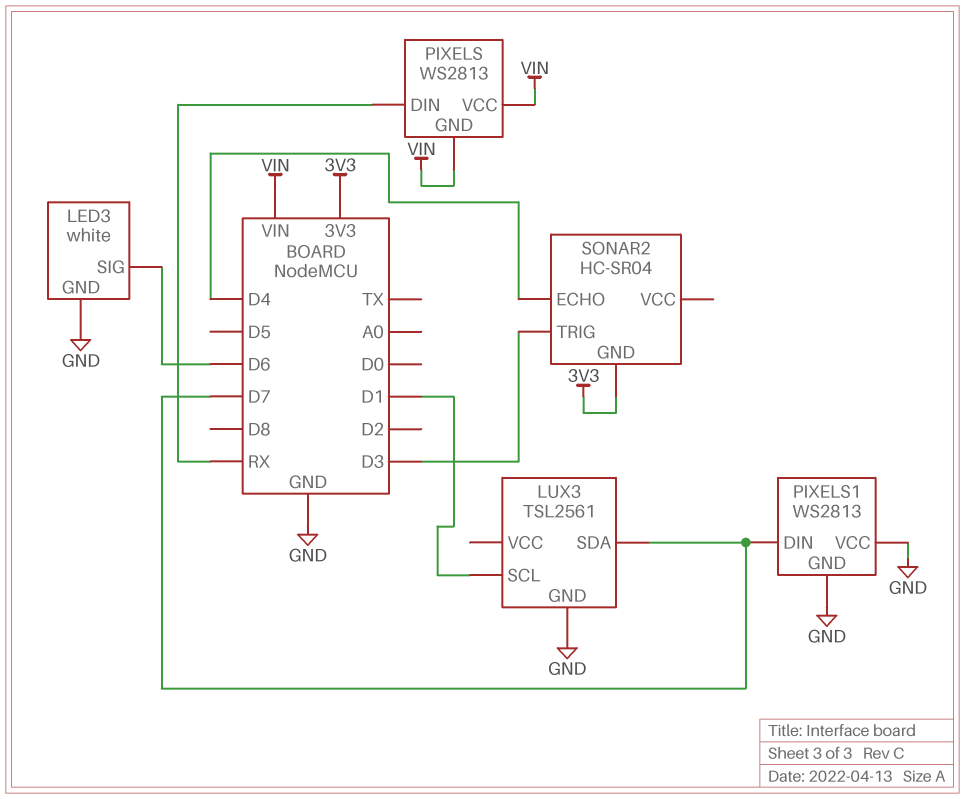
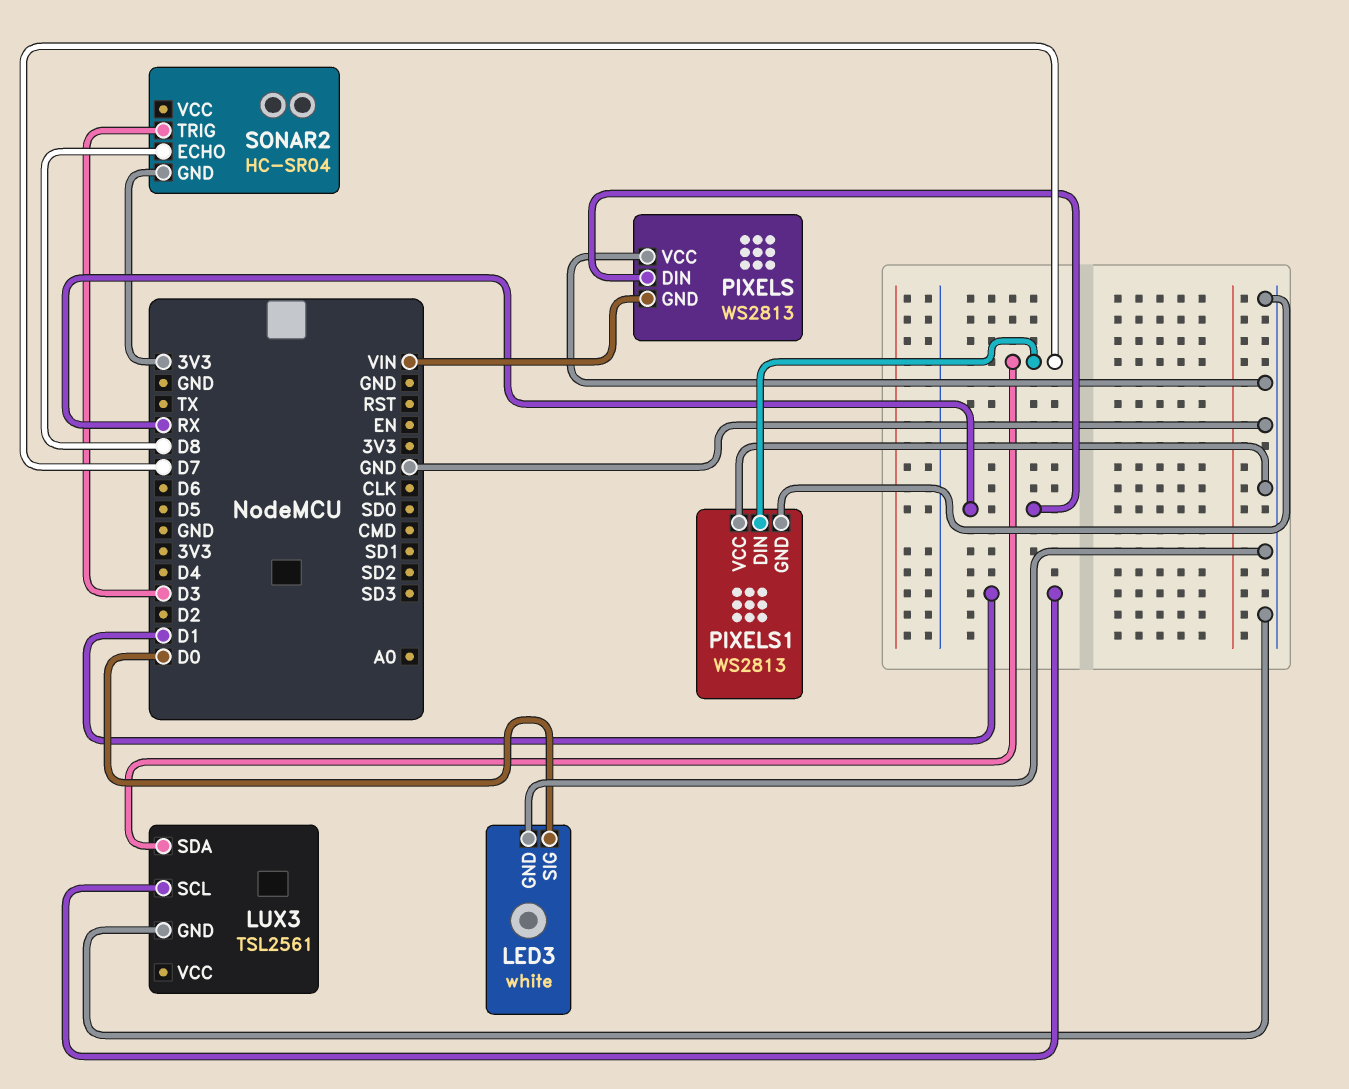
LED3 pin SIG: D6 -> D0
PIXELS pin VCC: VIN -> GND
SONAR2 pin ECHO: D4 -> D8

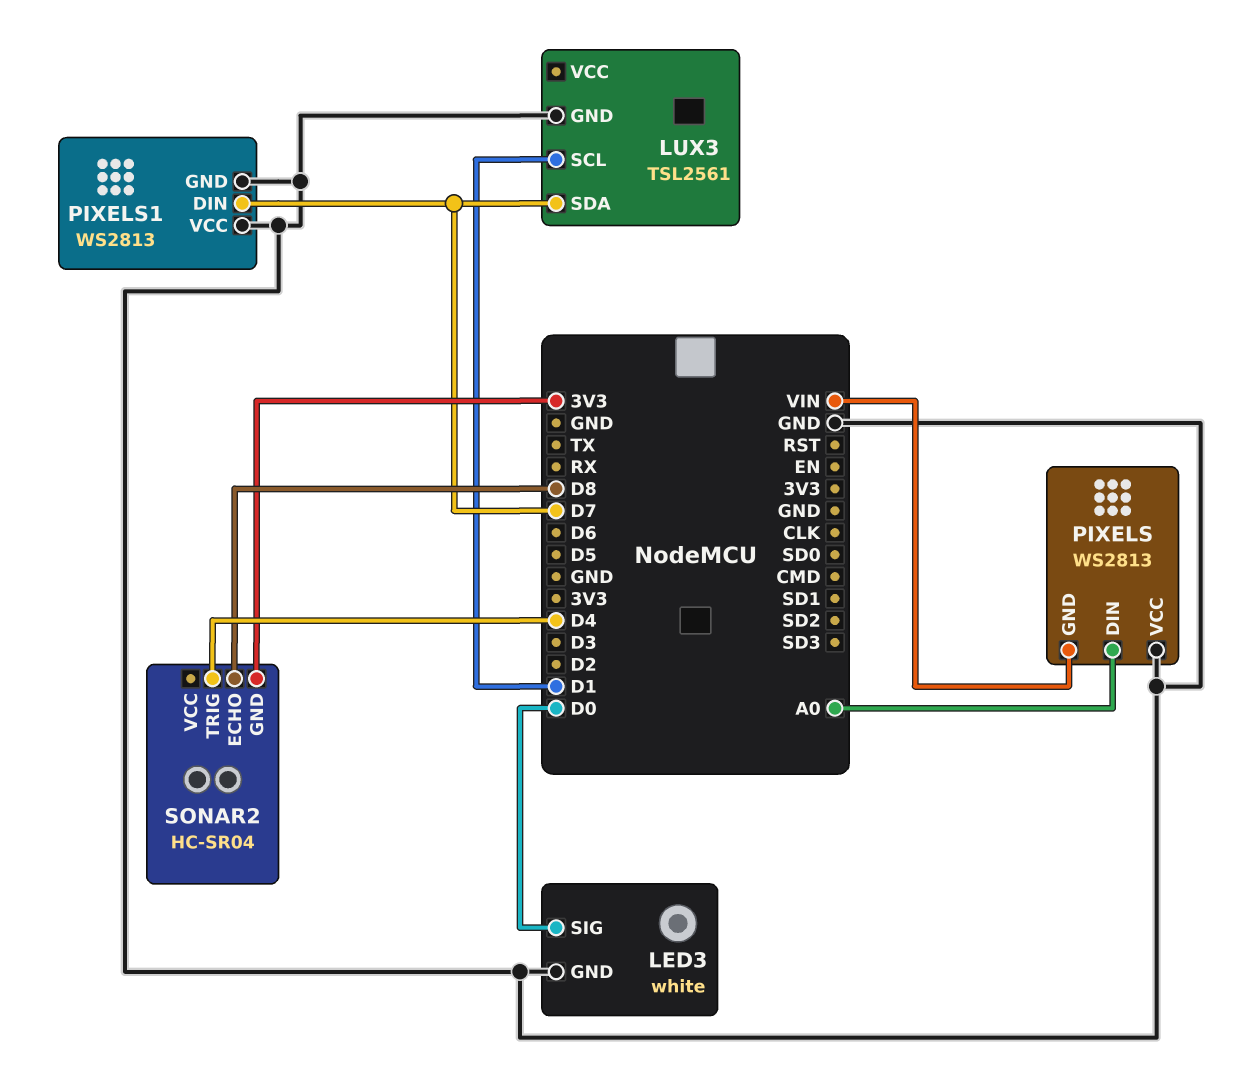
PIXELS pin DIN: RX -> A0
SONAR2 pin TRIG: D3 -> D4

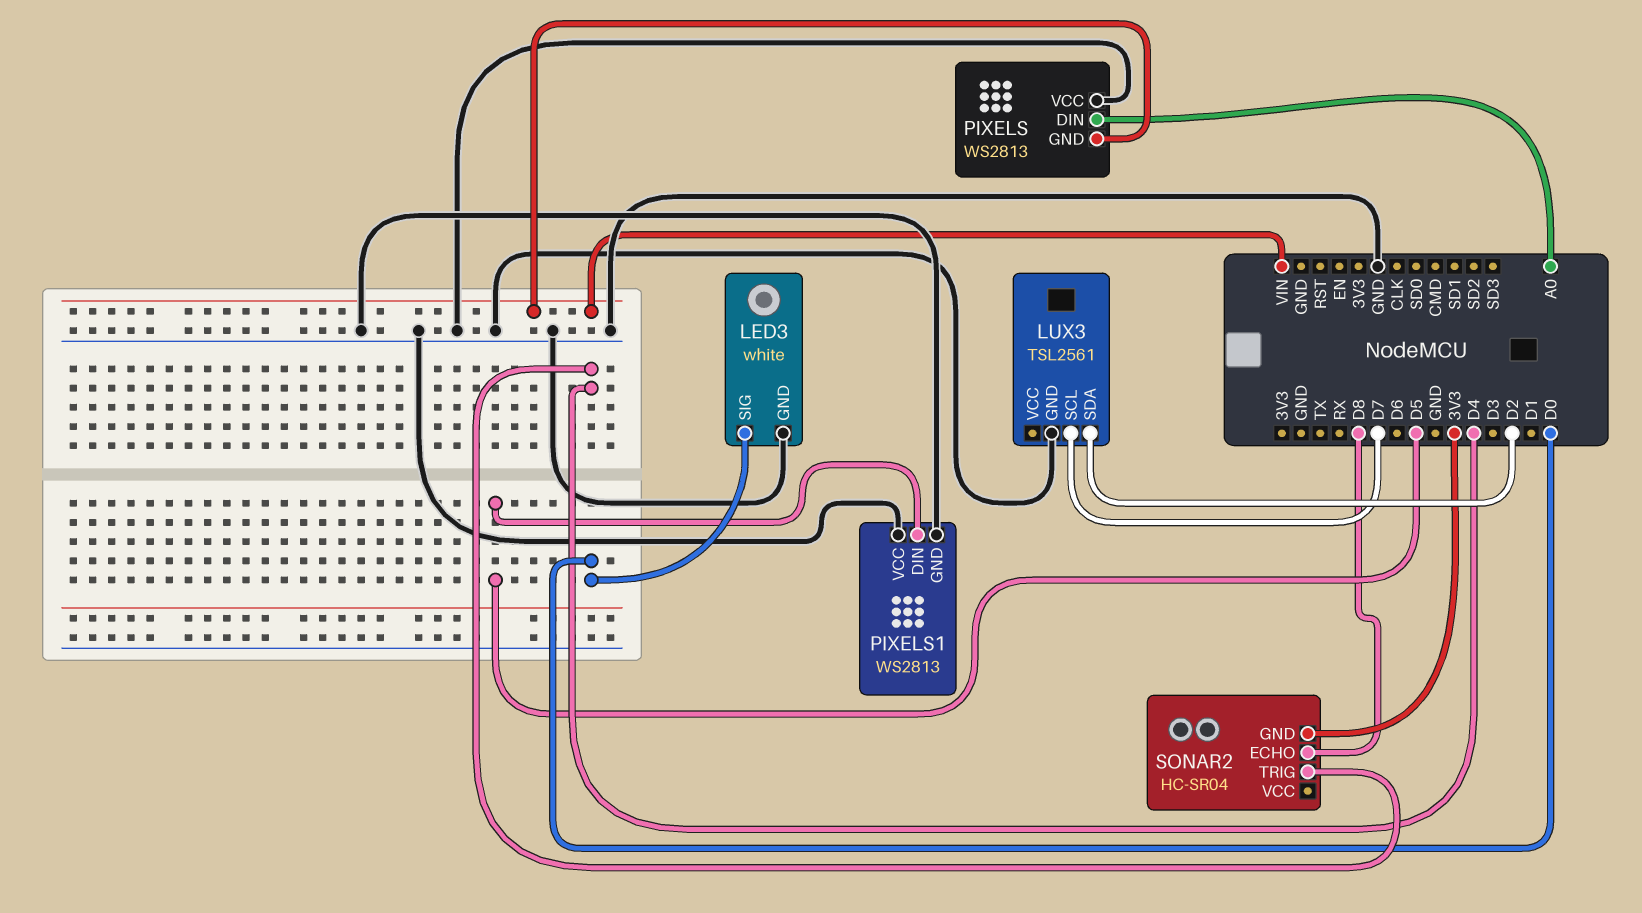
LUX3 pin SCL: D1 -> D7
LUX3 pin SDA: D7 -> D2
PIXELS1 pin DIN: D7 -> D5

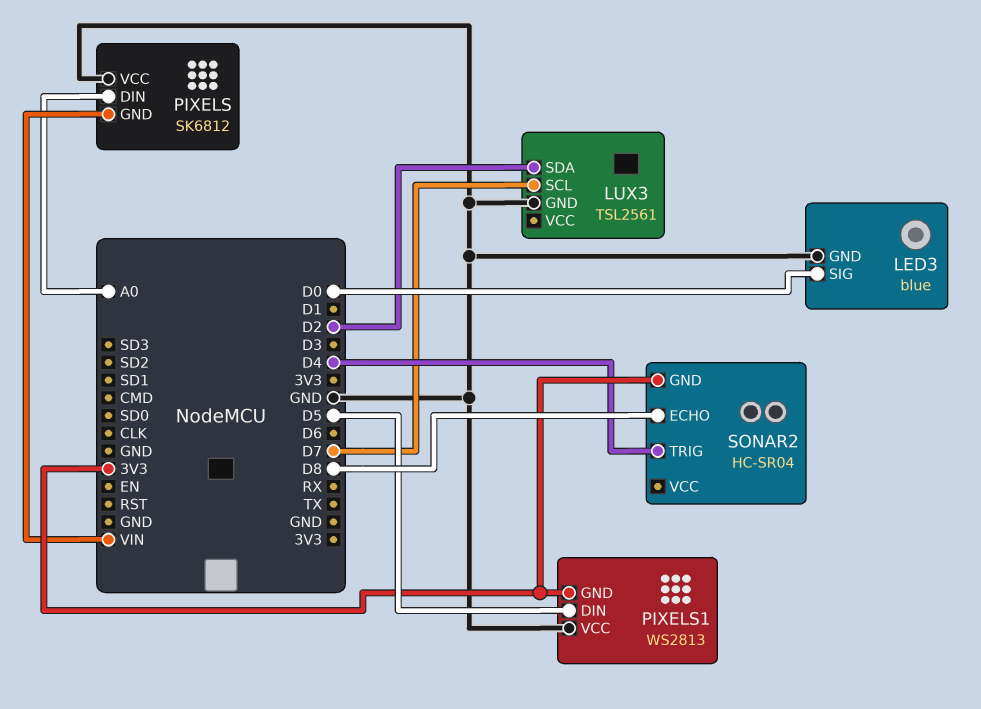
LED3: white -> blue
PIXELS: WS2813 -> SK6812
PIXELS1 pin GND: GND -> 3V3

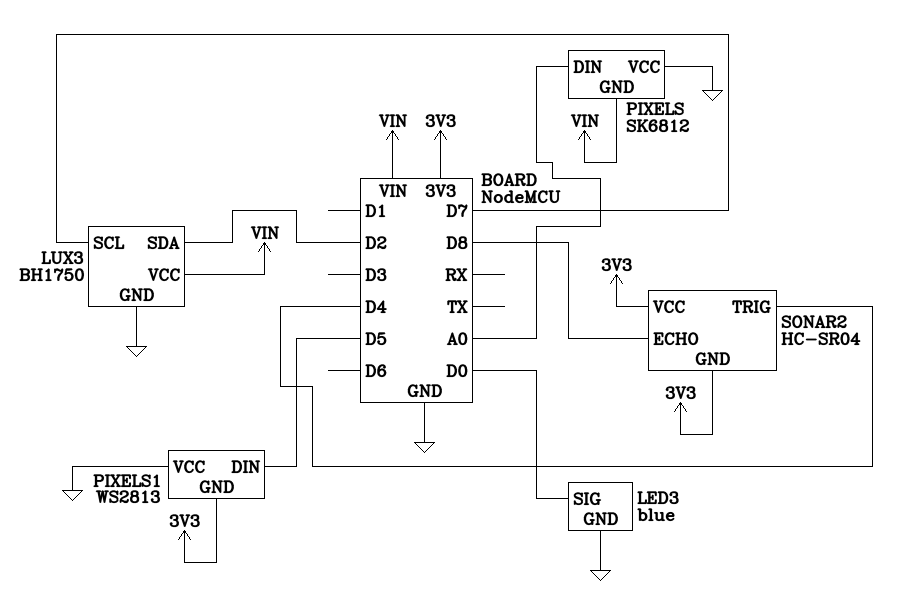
LUX3: TSL2561 -> BH1750
LUX3 pin VCC: none -> VIN
SONAR2 pin VCC: none -> 3V3

